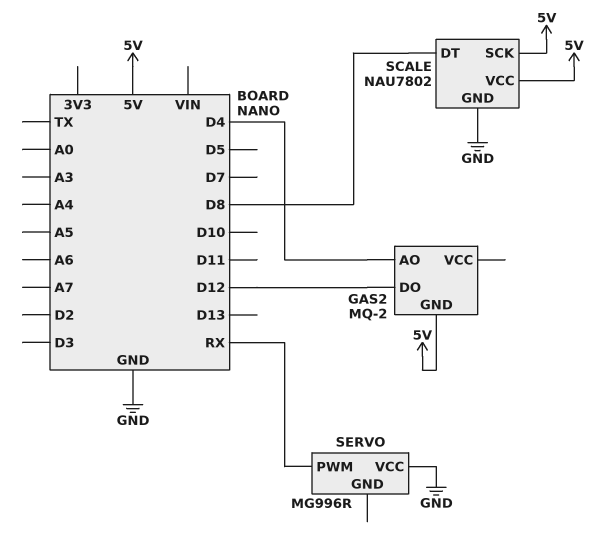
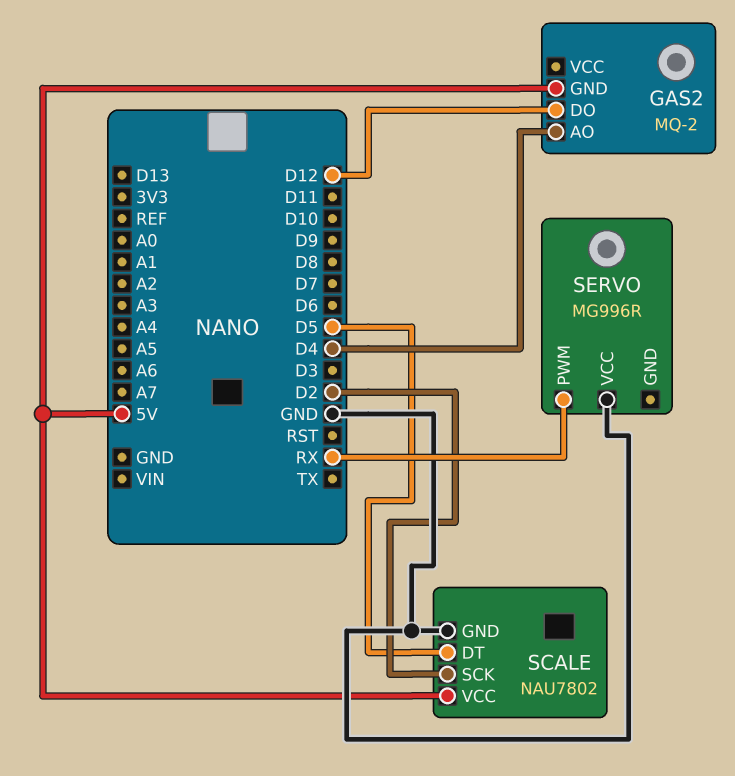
SCALE pin DT: D8 -> D5
SCALE pin SCK: 5V -> D2

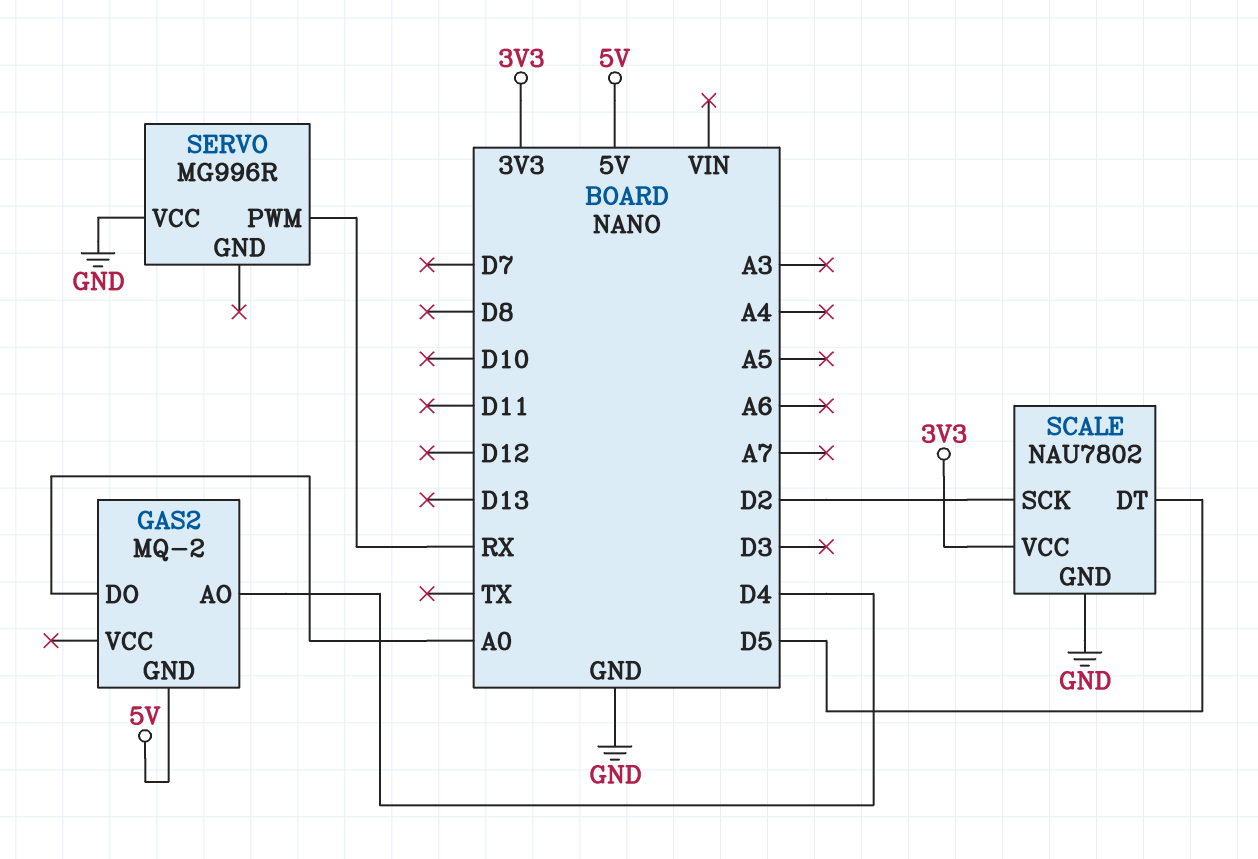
GAS2 pin DO: D12 -> A0
SCALE pin VCC: 5V -> 3V3

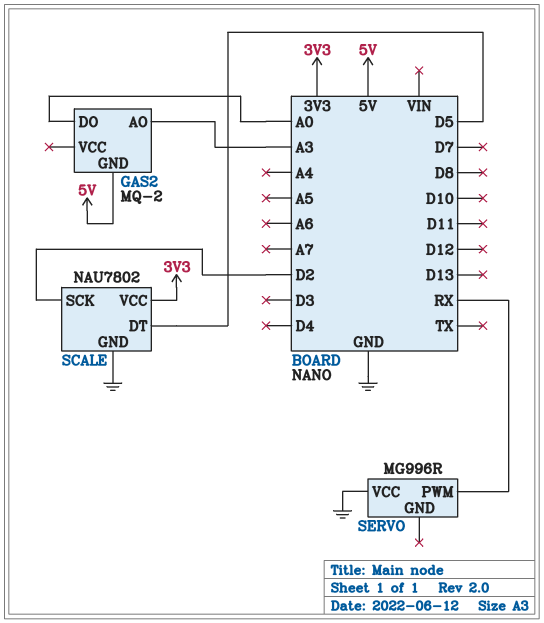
GAS2 pin AO: D4 -> A3

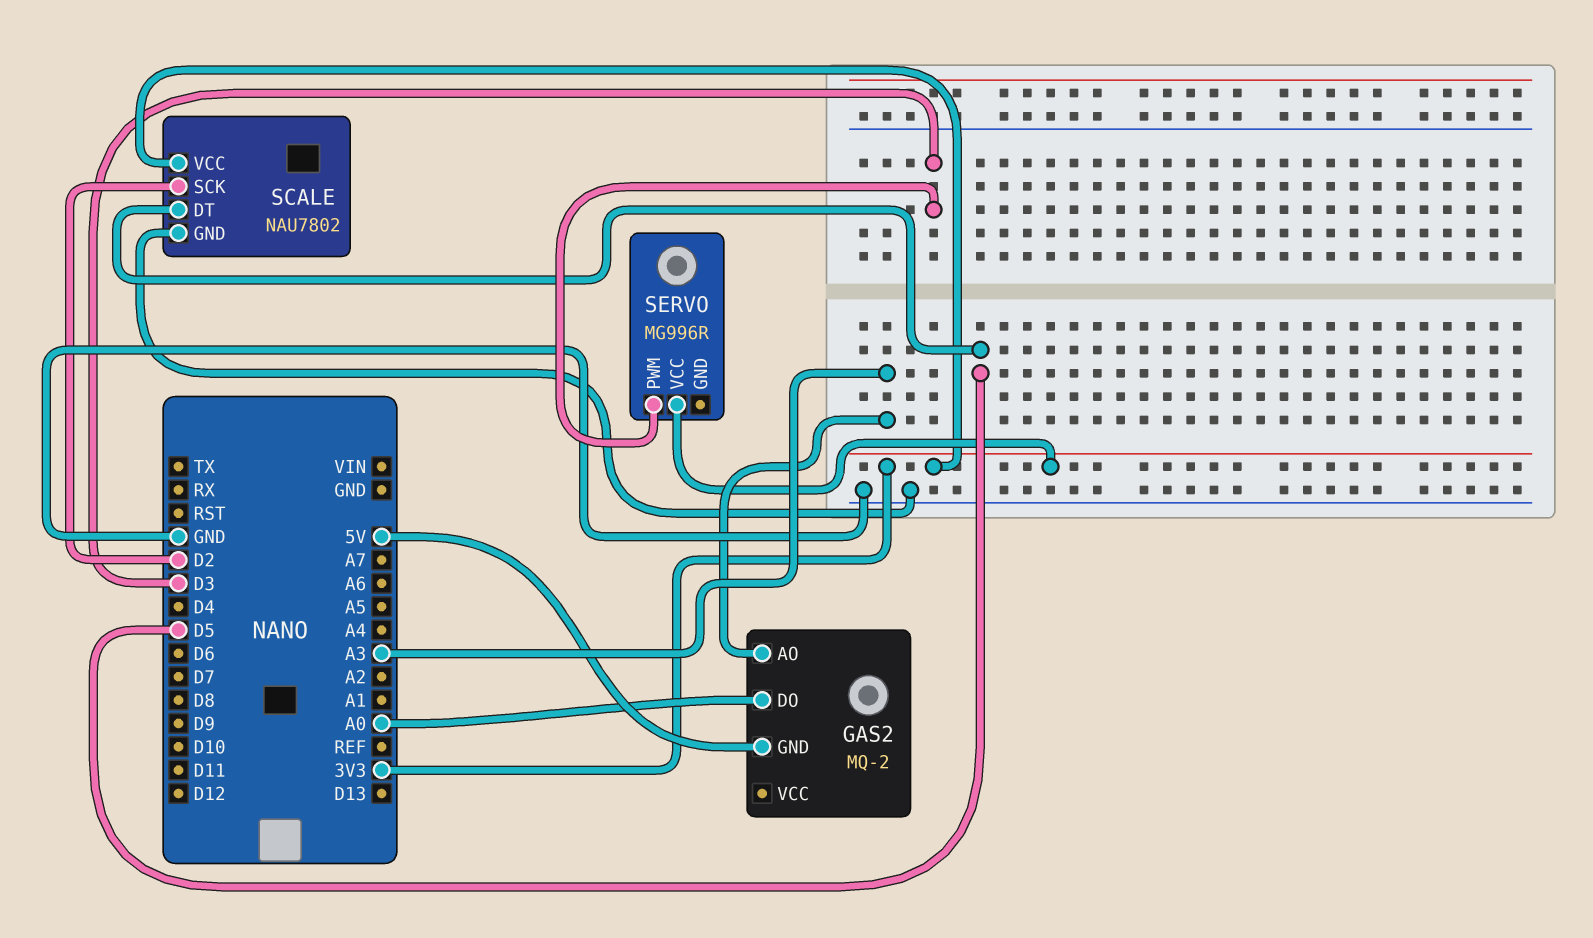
SERVO pin PWM: RX -> D3
SERVO pin VCC: GND -> 3V3

